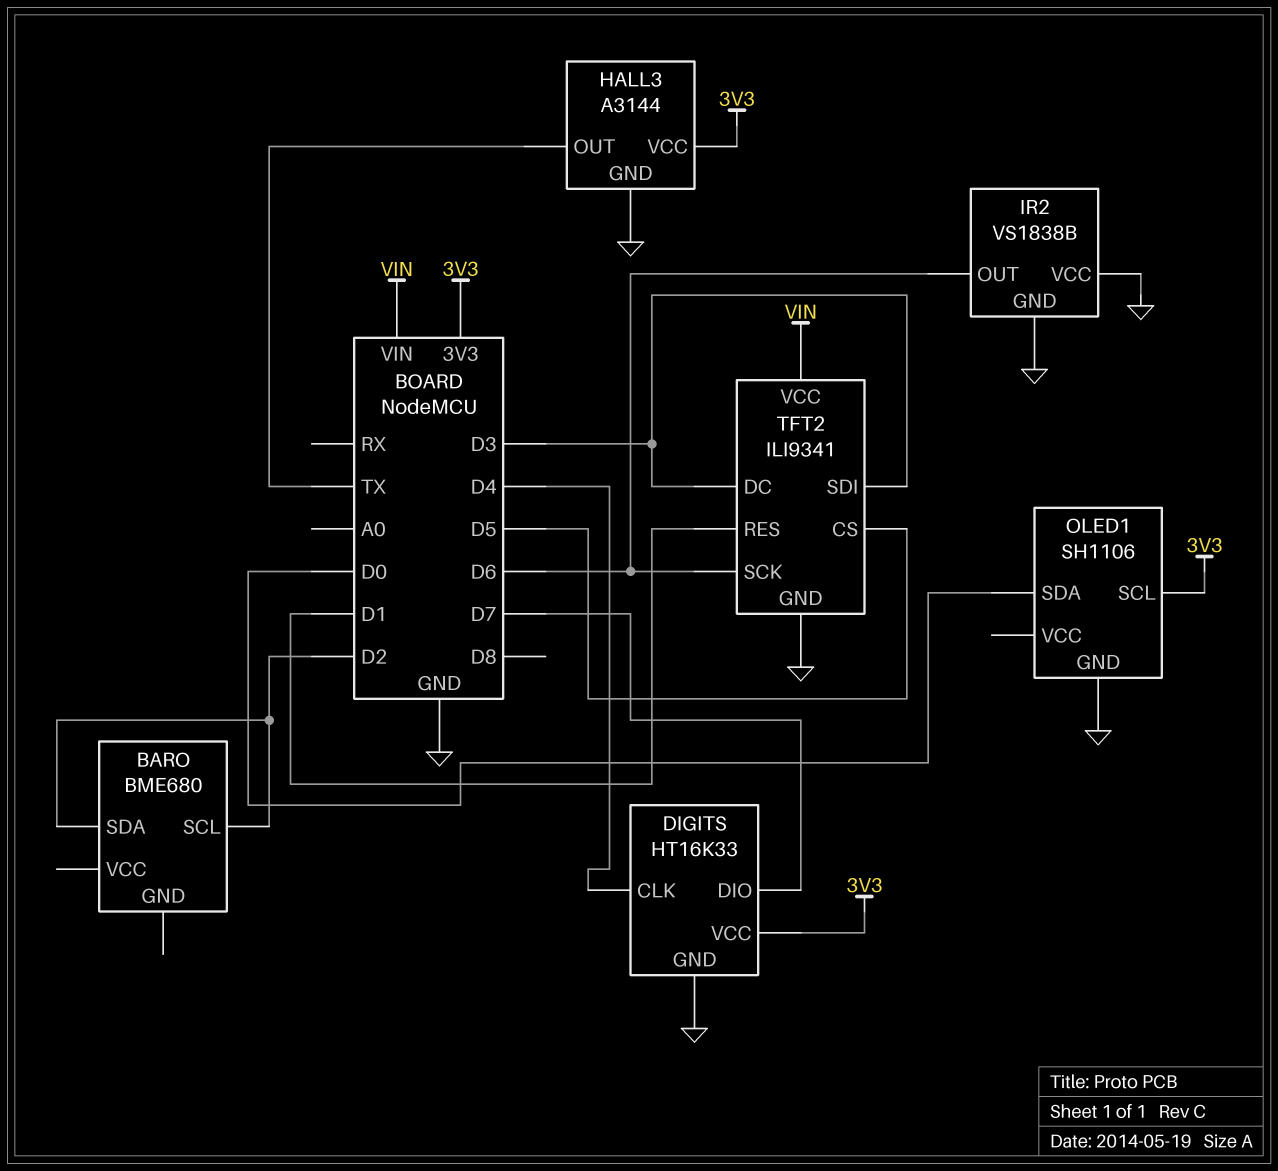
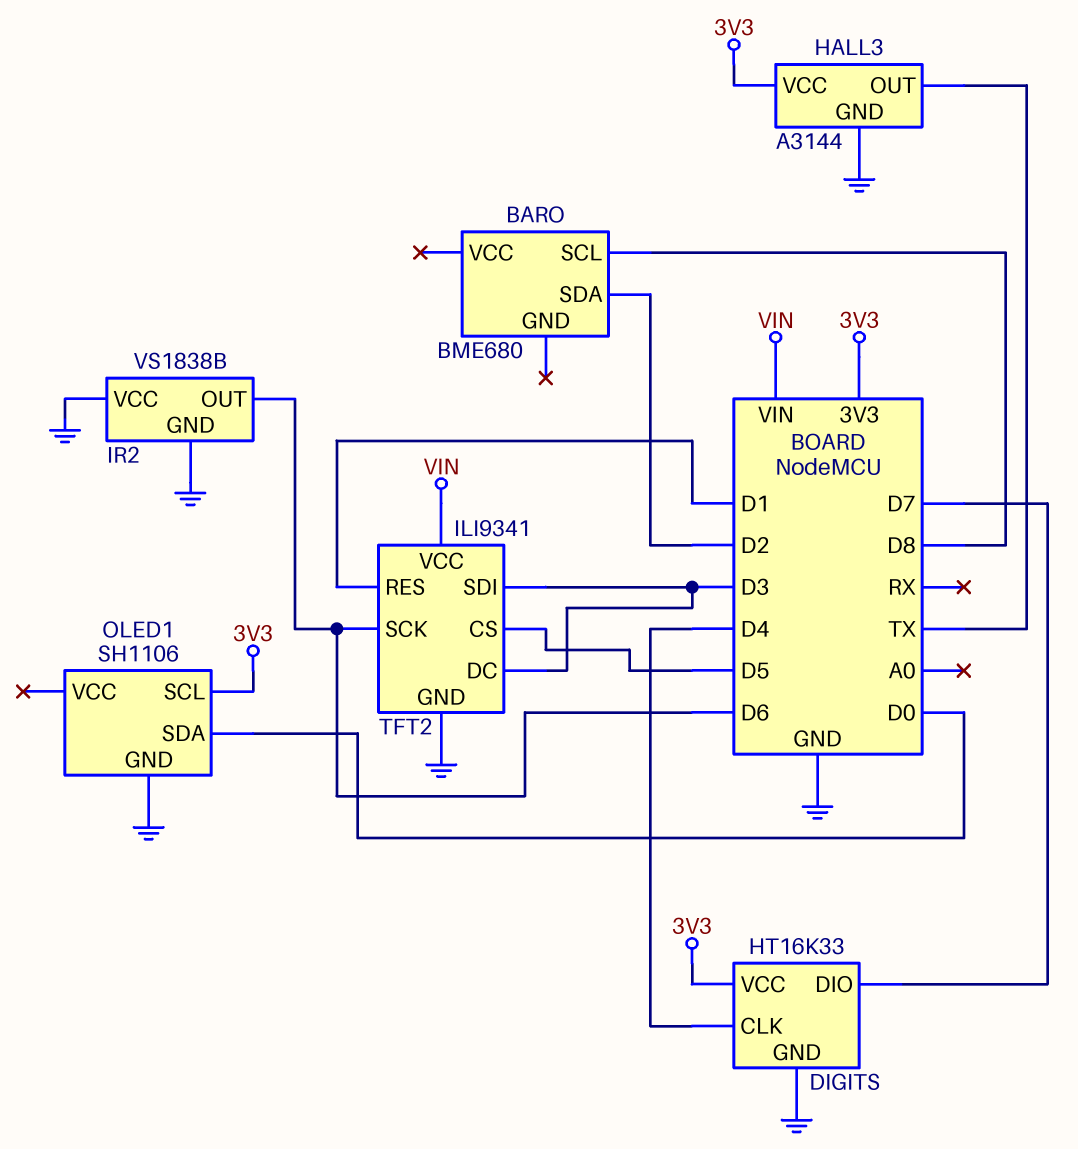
BARO pin SCL: D2 -> D8

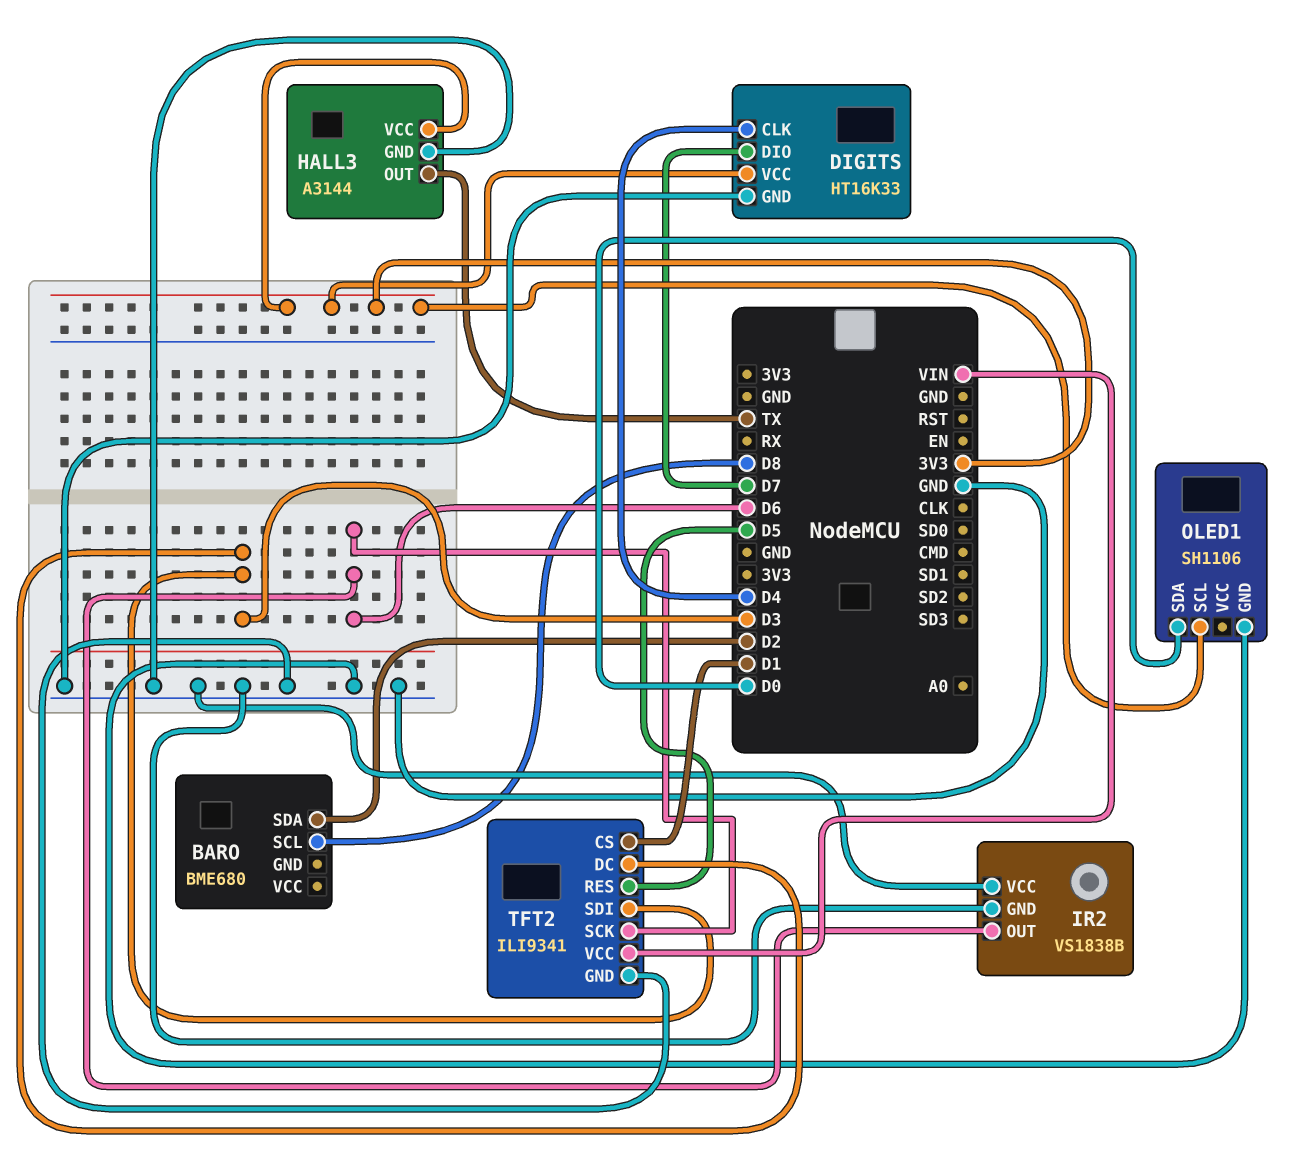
TFT2 pin CS: D5 -> D1
TFT2 pin RES: D1 -> D5

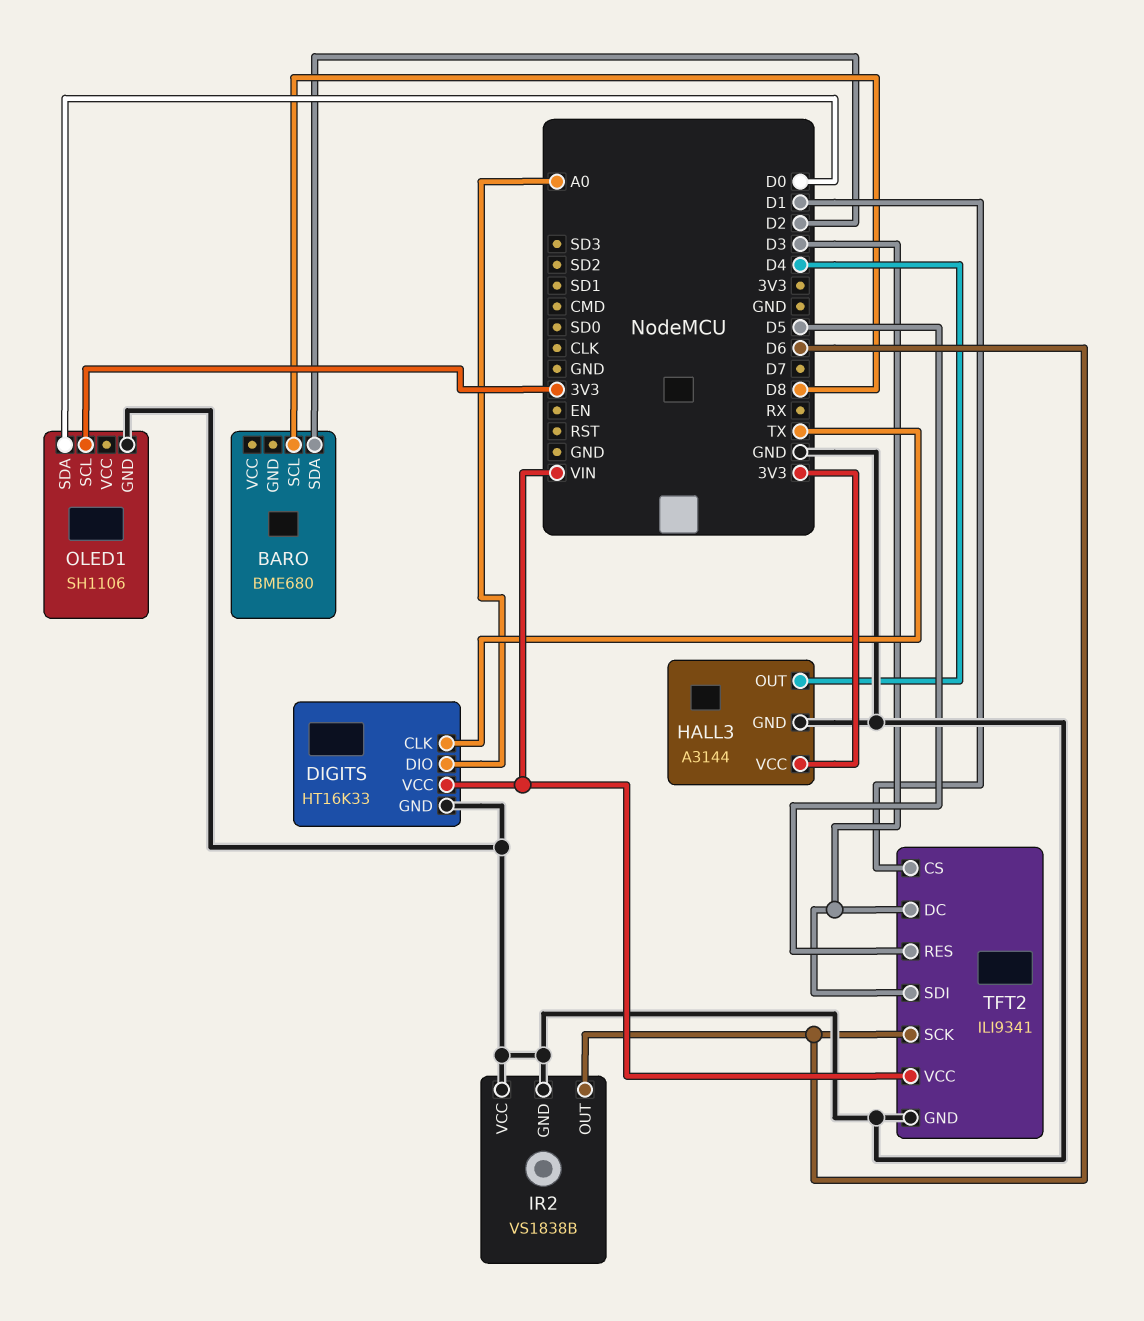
DIGITS pin CLK: D4 -> TX
DIGITS pin DIO: D7 -> A0
DIGITS pin VCC: 3V3 -> VIN
HALL3 pin OUT: TX -> D4

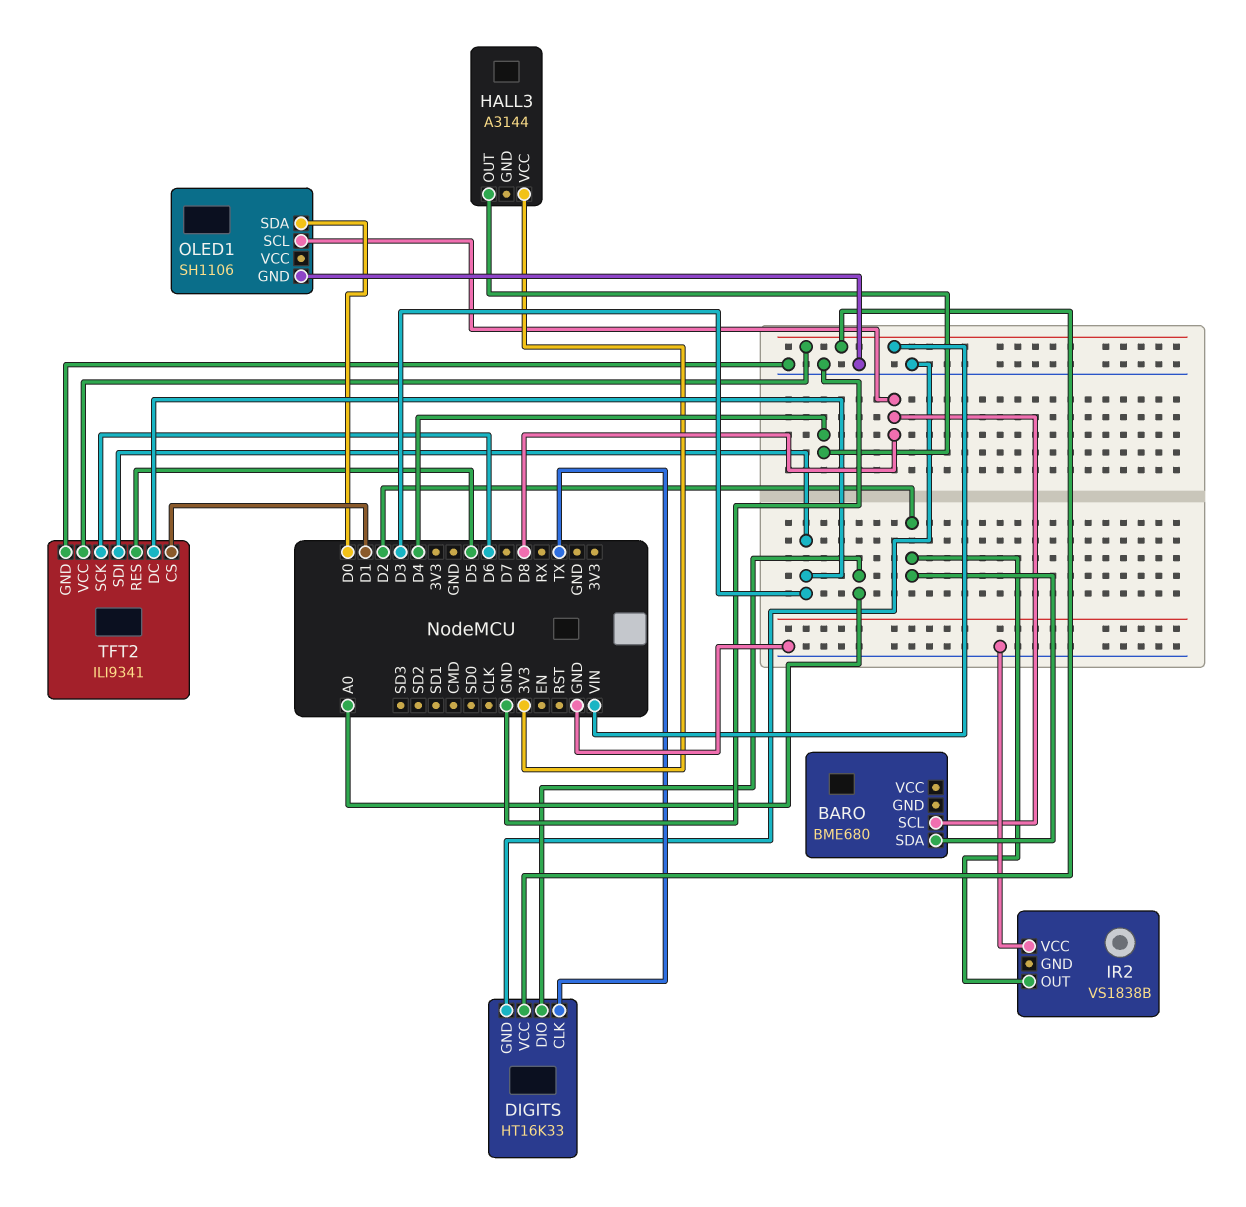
HALL3 pin GND: GND -> none
IR2 pin GND: GND -> none
IR2 pin OUT: D6 -> D2
OLED1 pin SCL: 3V3 -> D8

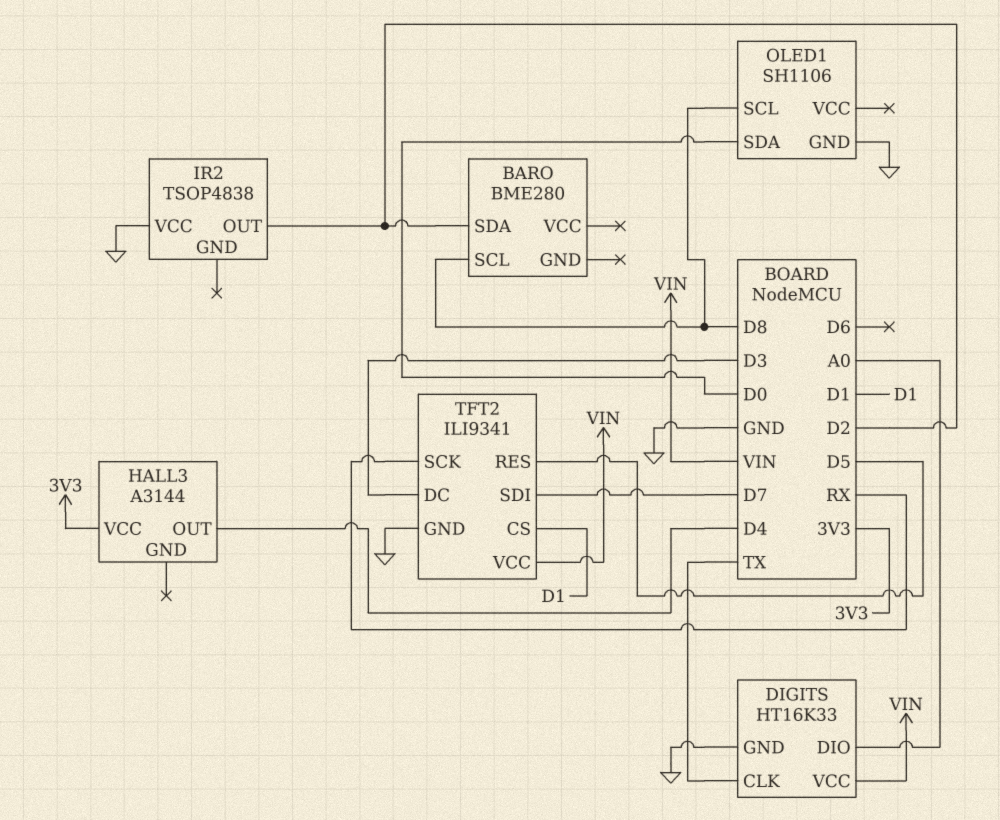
BARO: BME680 -> BME280
IR2: VS1838B -> TSOP4838
TFT2 pin SCK: D6 -> RX
TFT2 pin SDI: D3 -> D7

